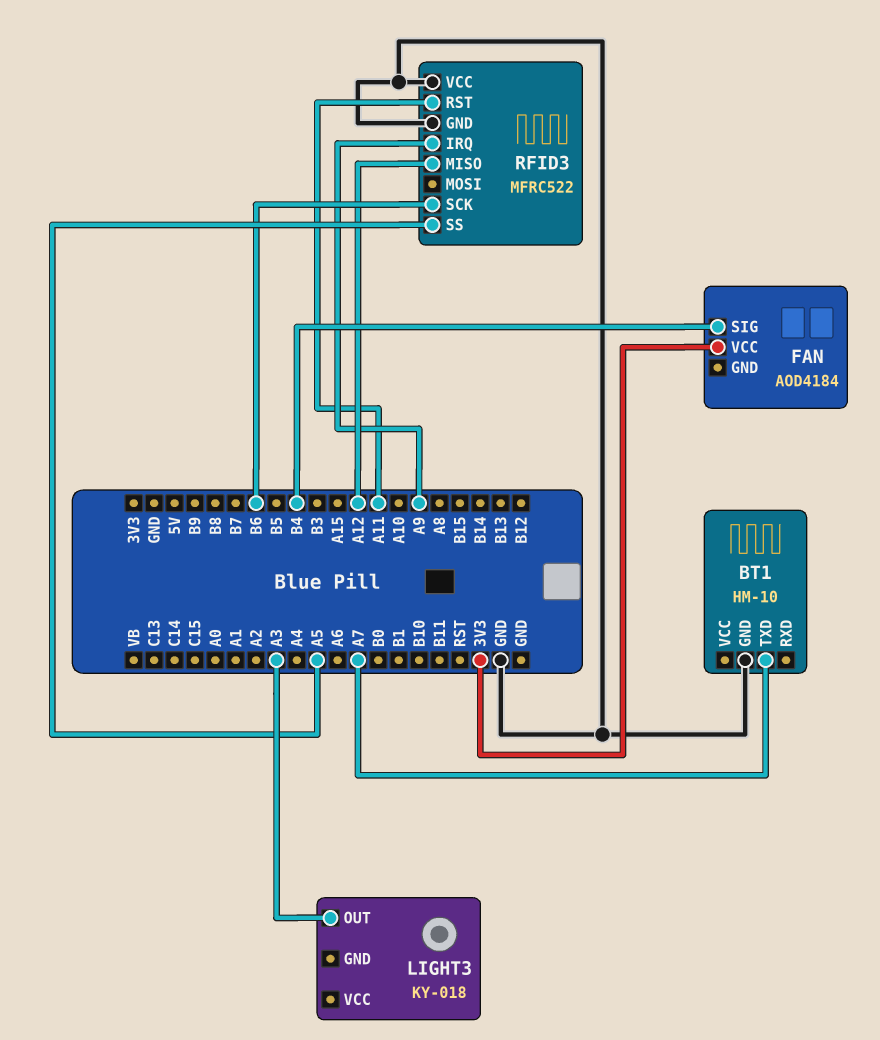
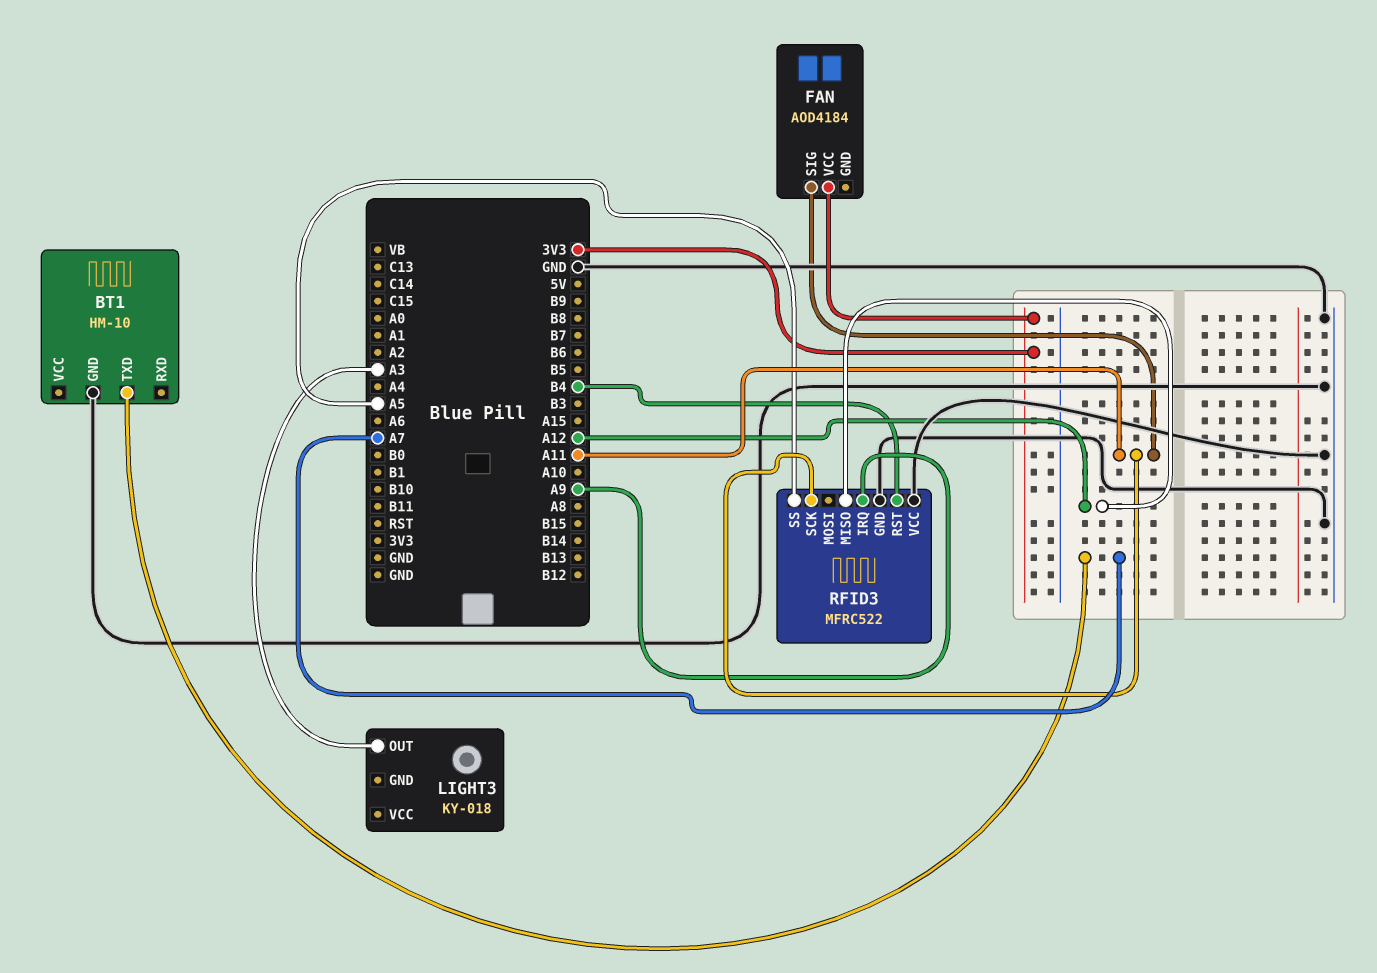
FAN pin SIG: B4 -> A11
RFID3 pin RST: A11 -> B4
RFID3 pin SCK: B6 -> A11

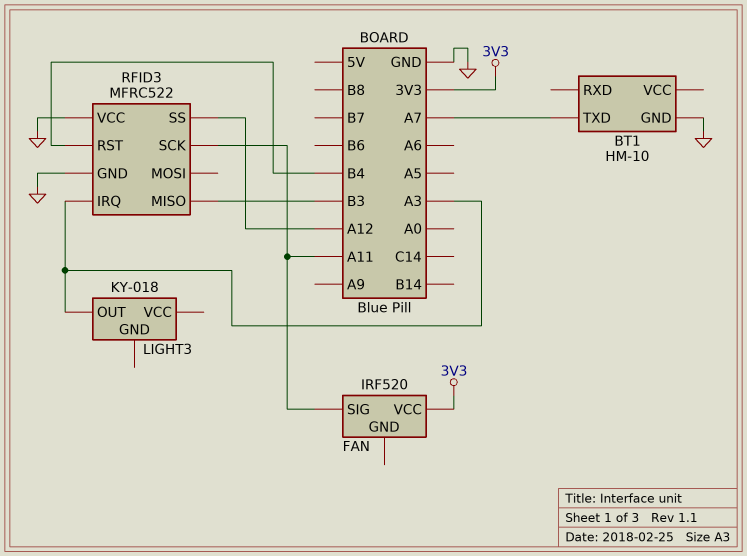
FAN: AOD4184 -> IRF520
RFID3 pin IRQ: A9 -> A3
RFID3 pin MISO: A12 -> B3
RFID3 pin SS: A5 -> A12

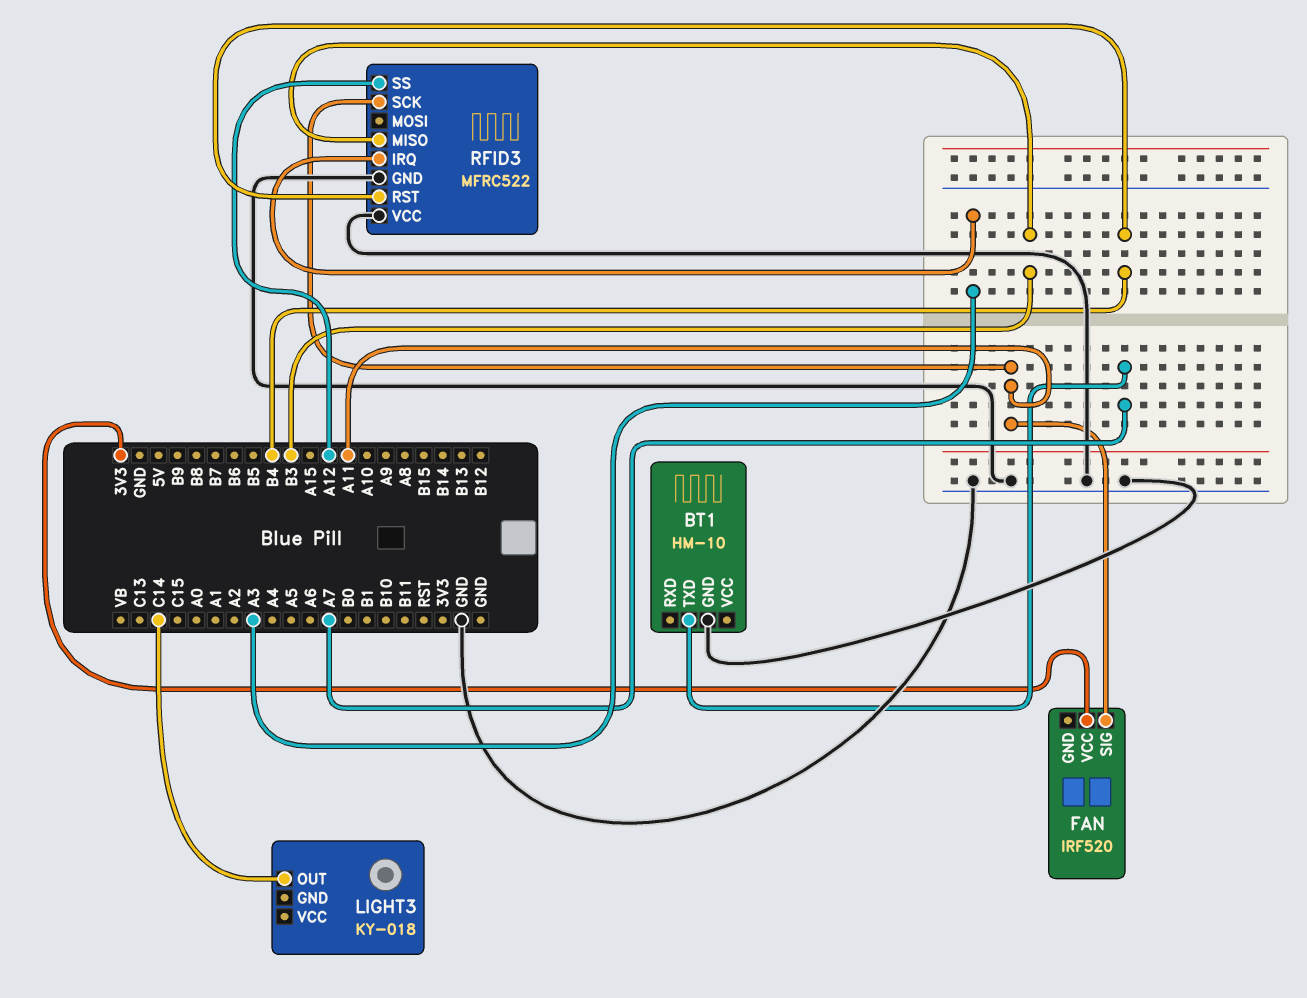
LIGHT3 pin OUT: A3 -> C14

